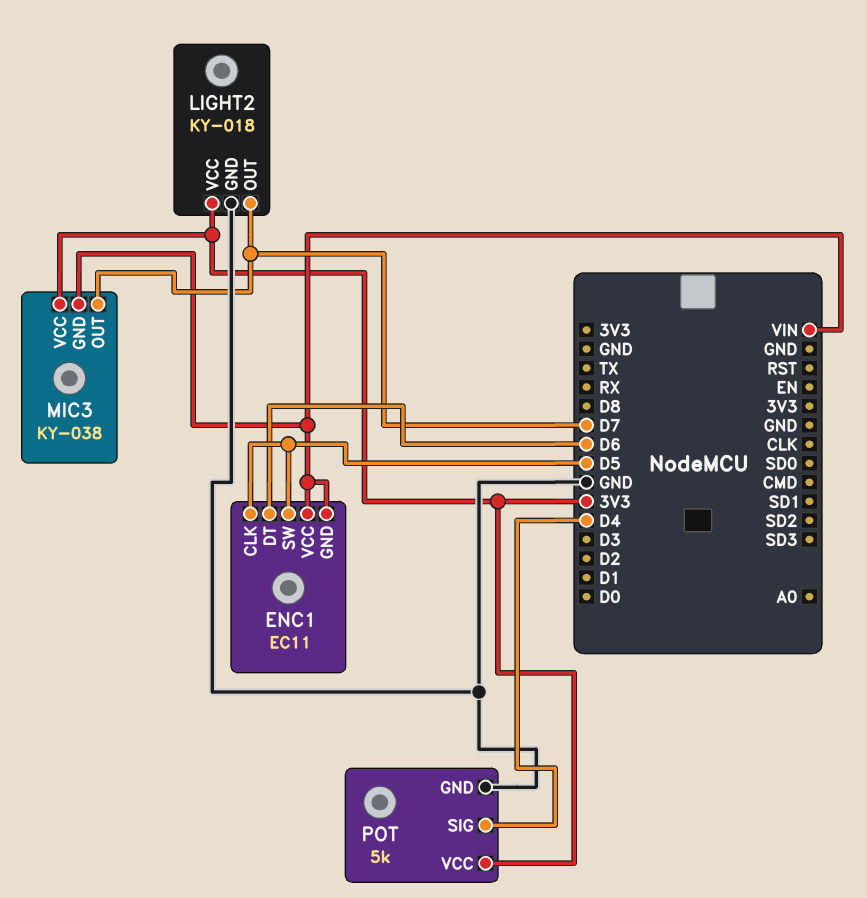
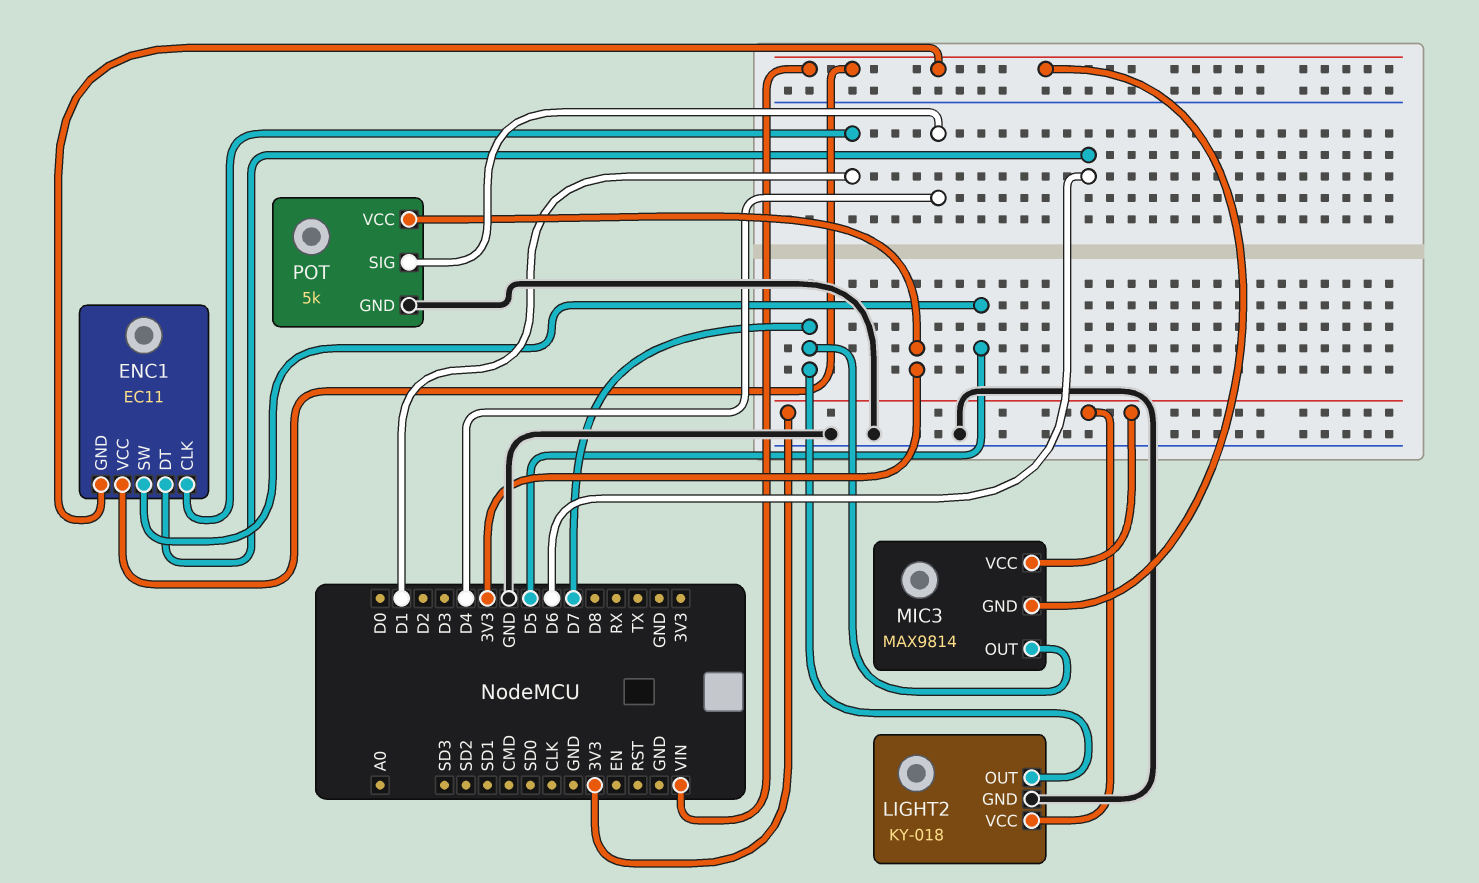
ENC1 pin CLK: D5 -> D1
MIC3: KY-038 -> MAX9814

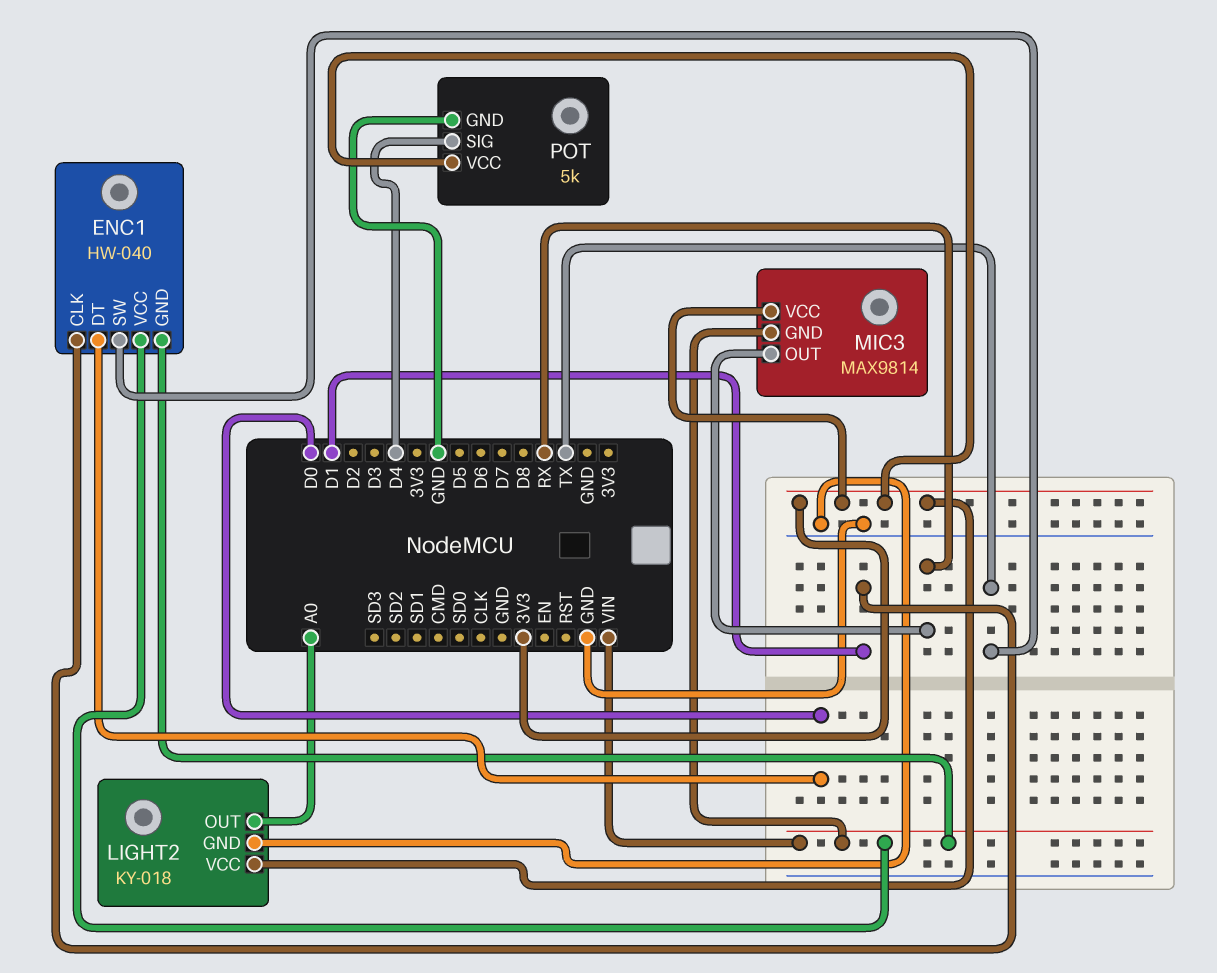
ENC1: EC11 -> HW-040
ENC1 pin DT: D6 -> D0
ENC1 pin SW: D5 -> TX
LIGHT2 pin OUT: D7 -> A0
MIC3 pin OUT: D7 -> RX

